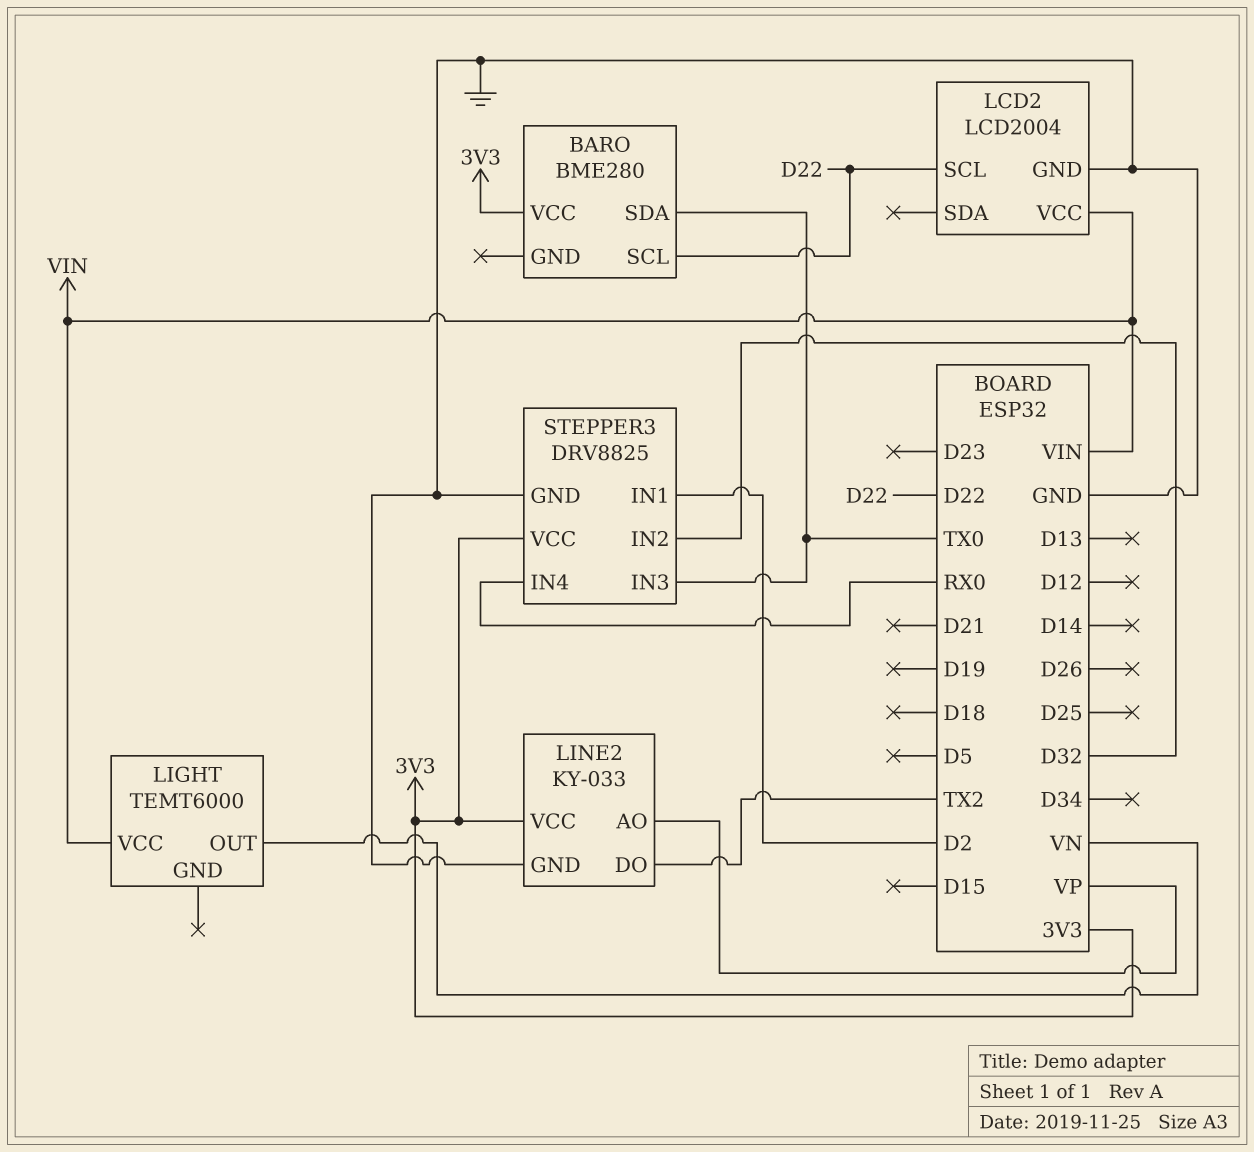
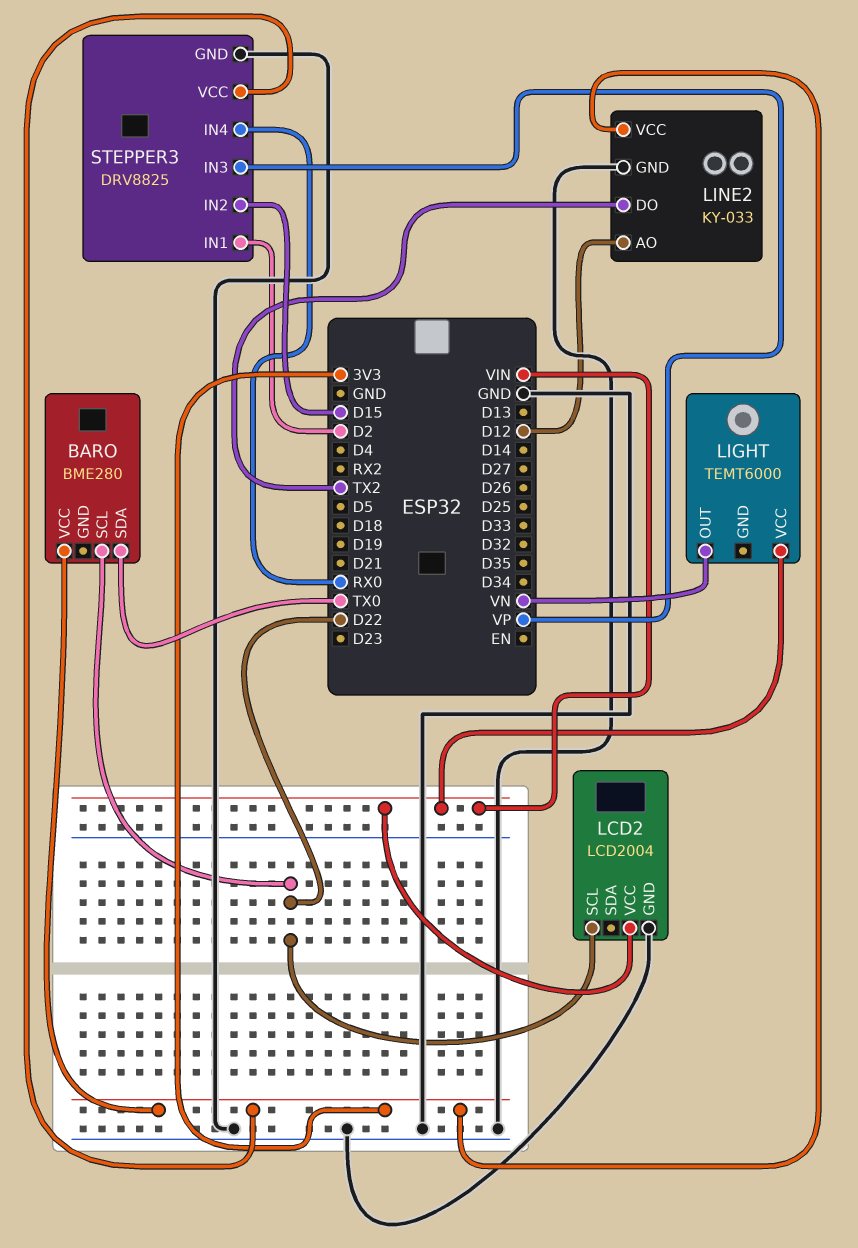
LINE2 pin AO: VP -> D12
STEPPER3 pin IN2: D32 -> D15
STEPPER3 pin IN3: TX0 -> VP

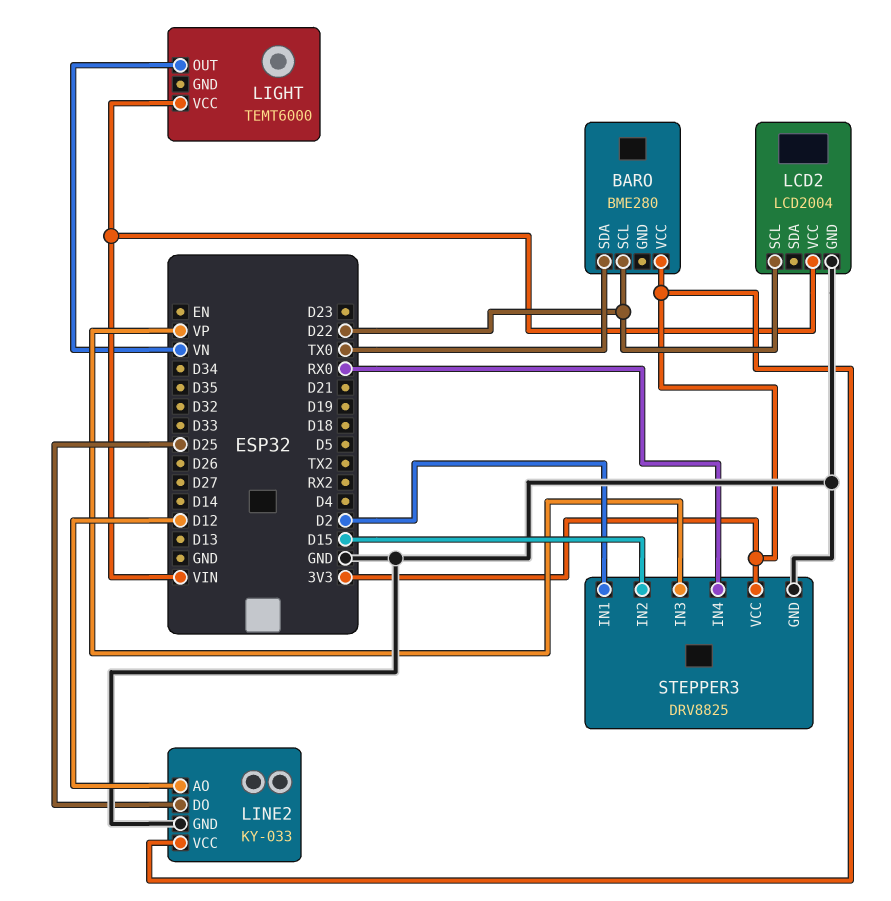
LINE2 pin DO: TX2 -> D25

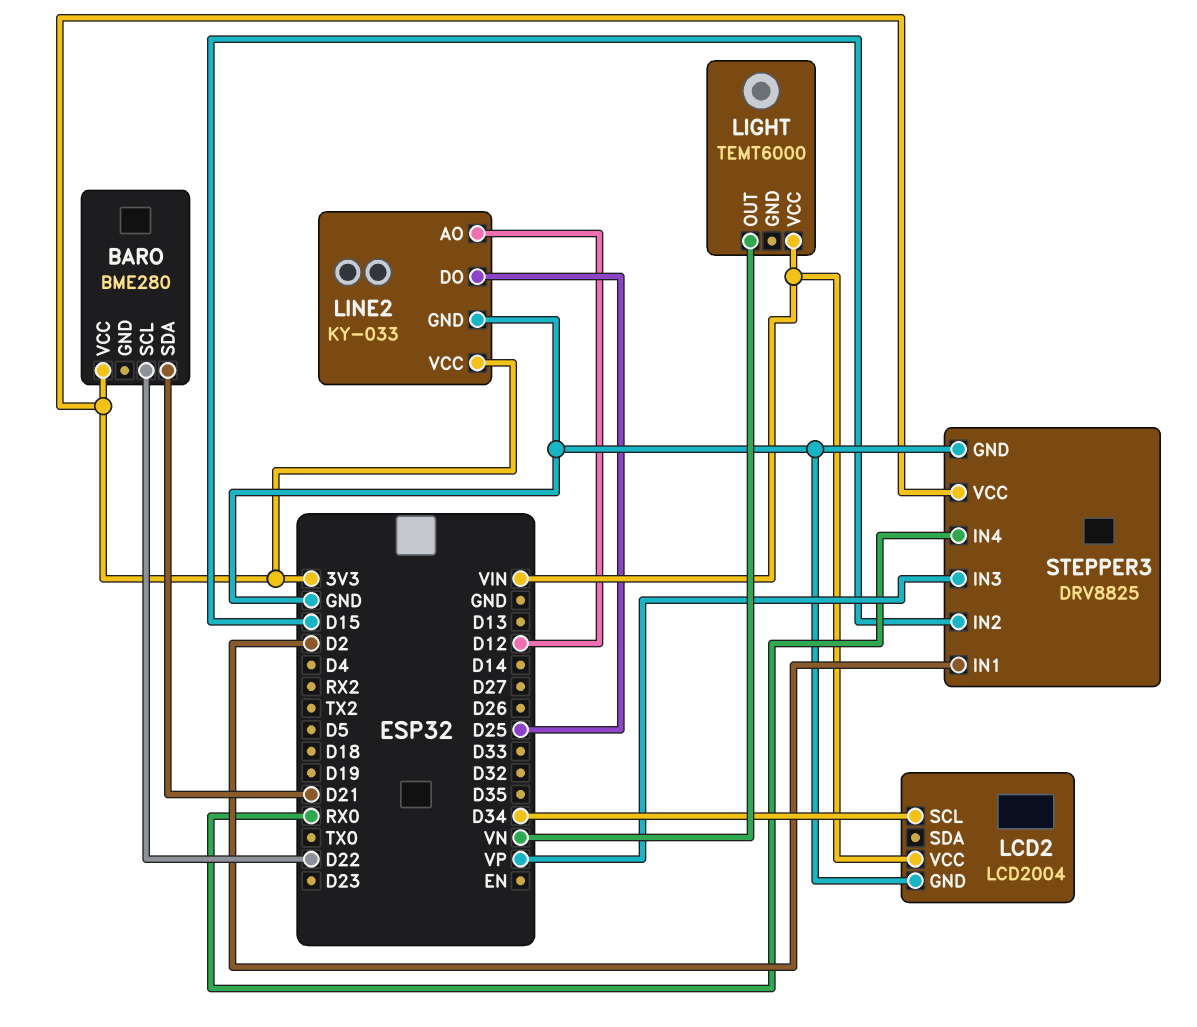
BARO pin SDA: TX0 -> D21
LCD2 pin SCL: D22 -> D34

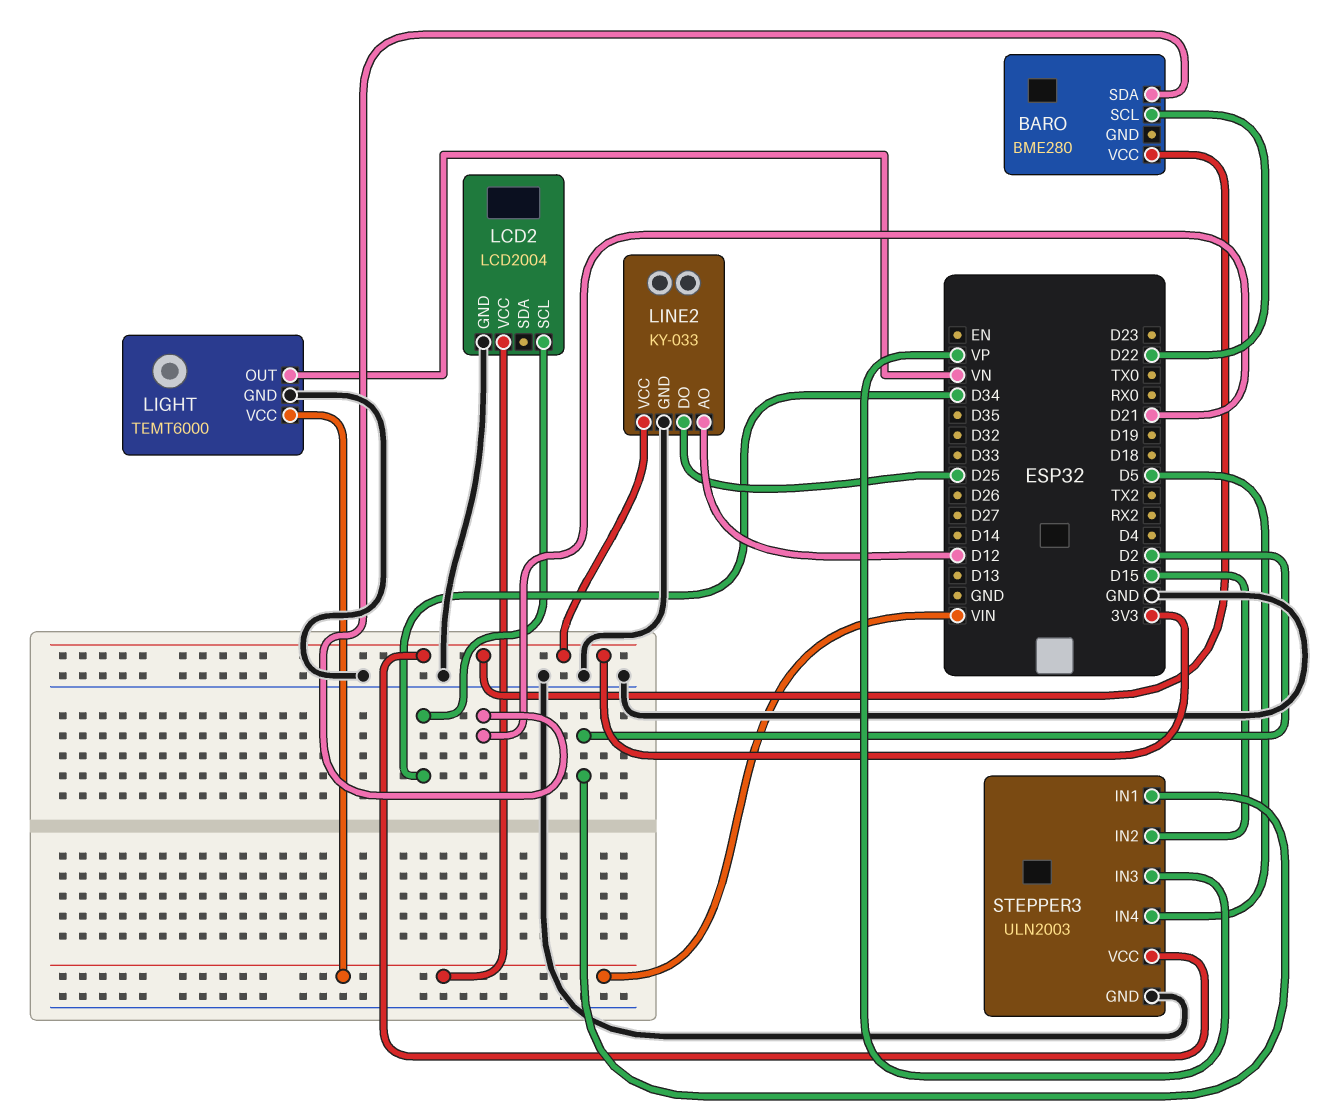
LIGHT pin GND: none -> GND
STEPPER3: DRV8825 -> ULN2003
STEPPER3 pin IN4: RX0 -> D5

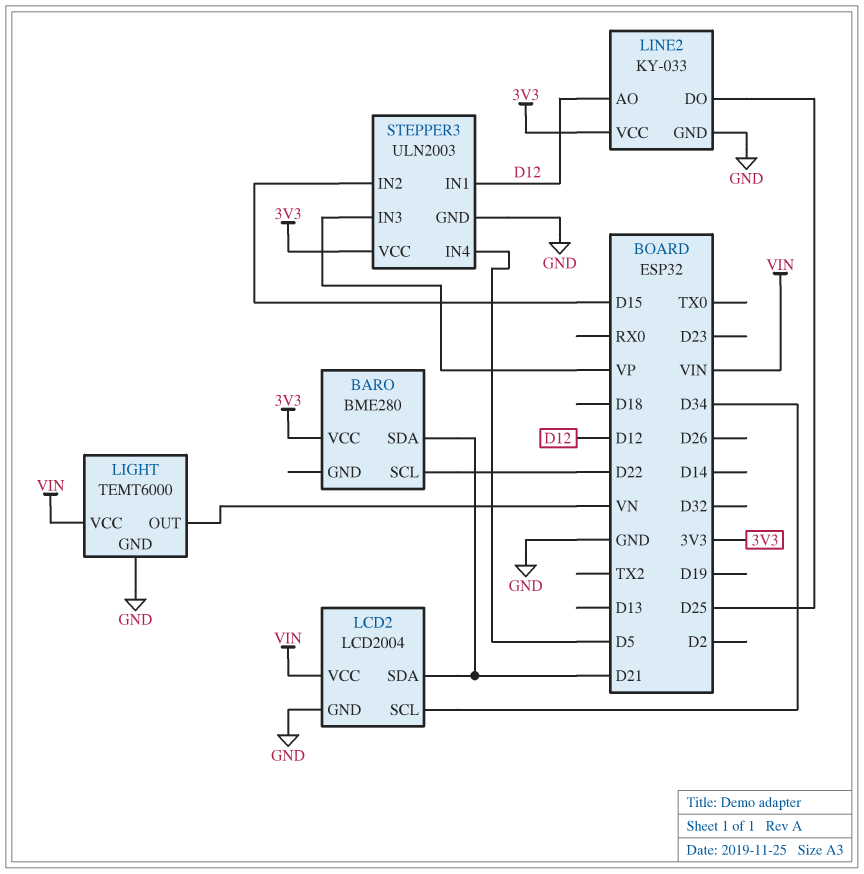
LCD2 pin SDA: none -> D21
STEPPER3 pin IN1: D2 -> D12

